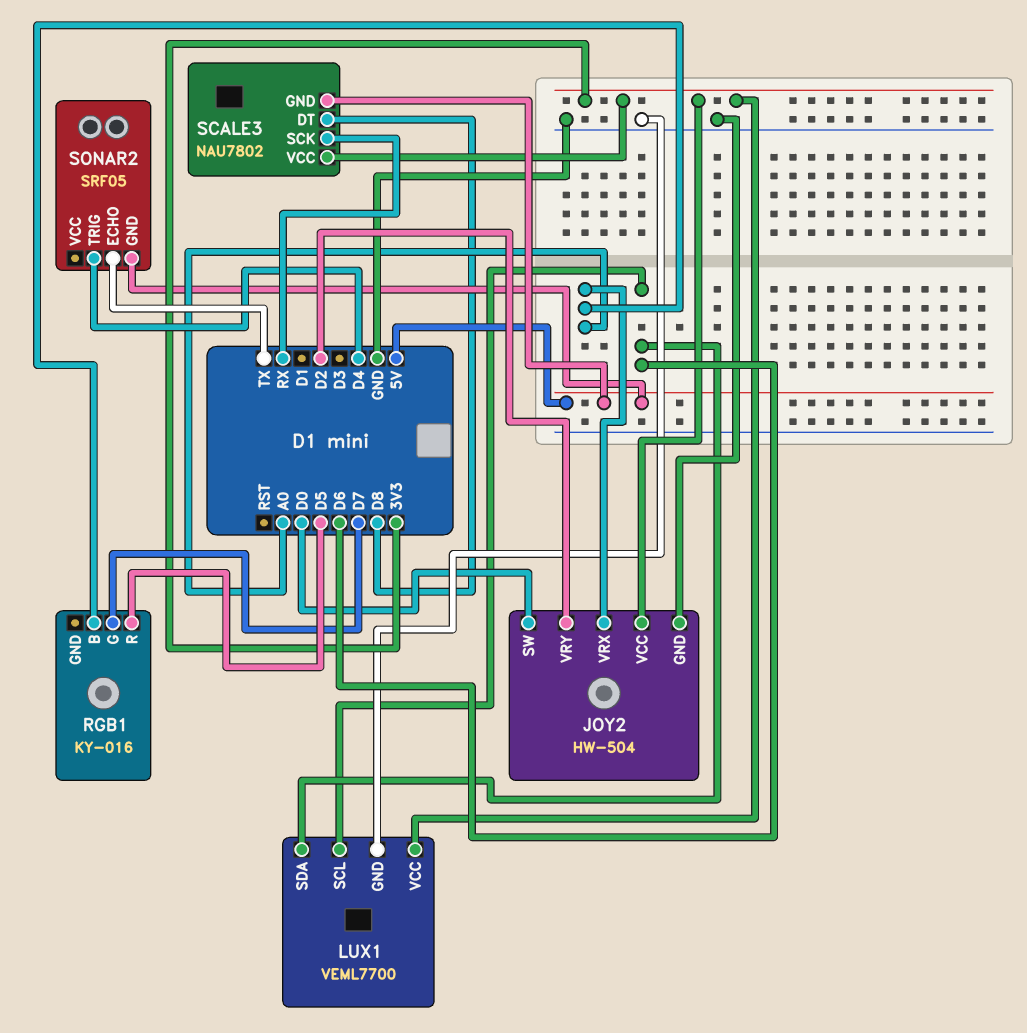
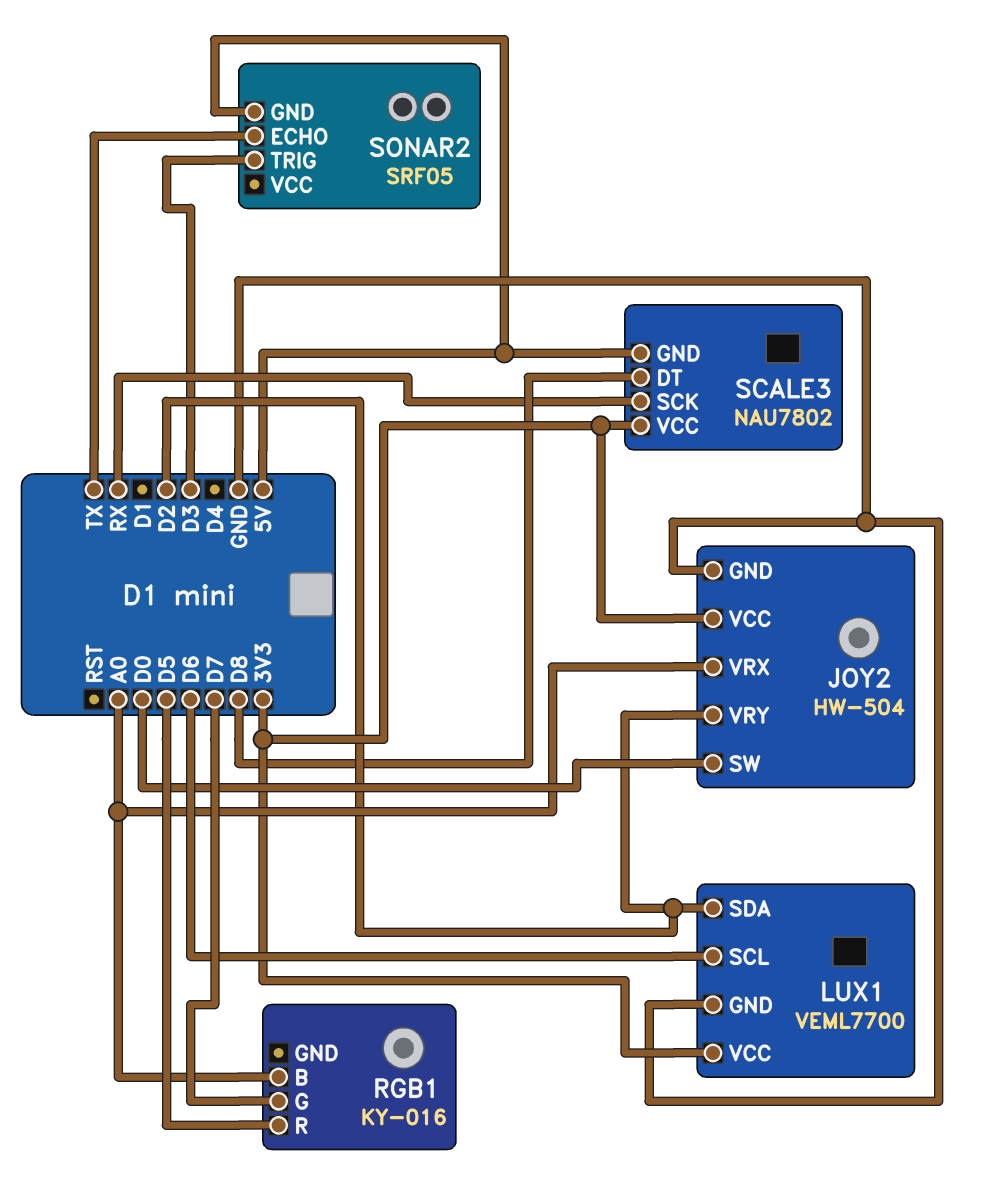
LUX1 pin SDA: D6 -> D2
SONAR2 pin TRIG: D4 -> D3

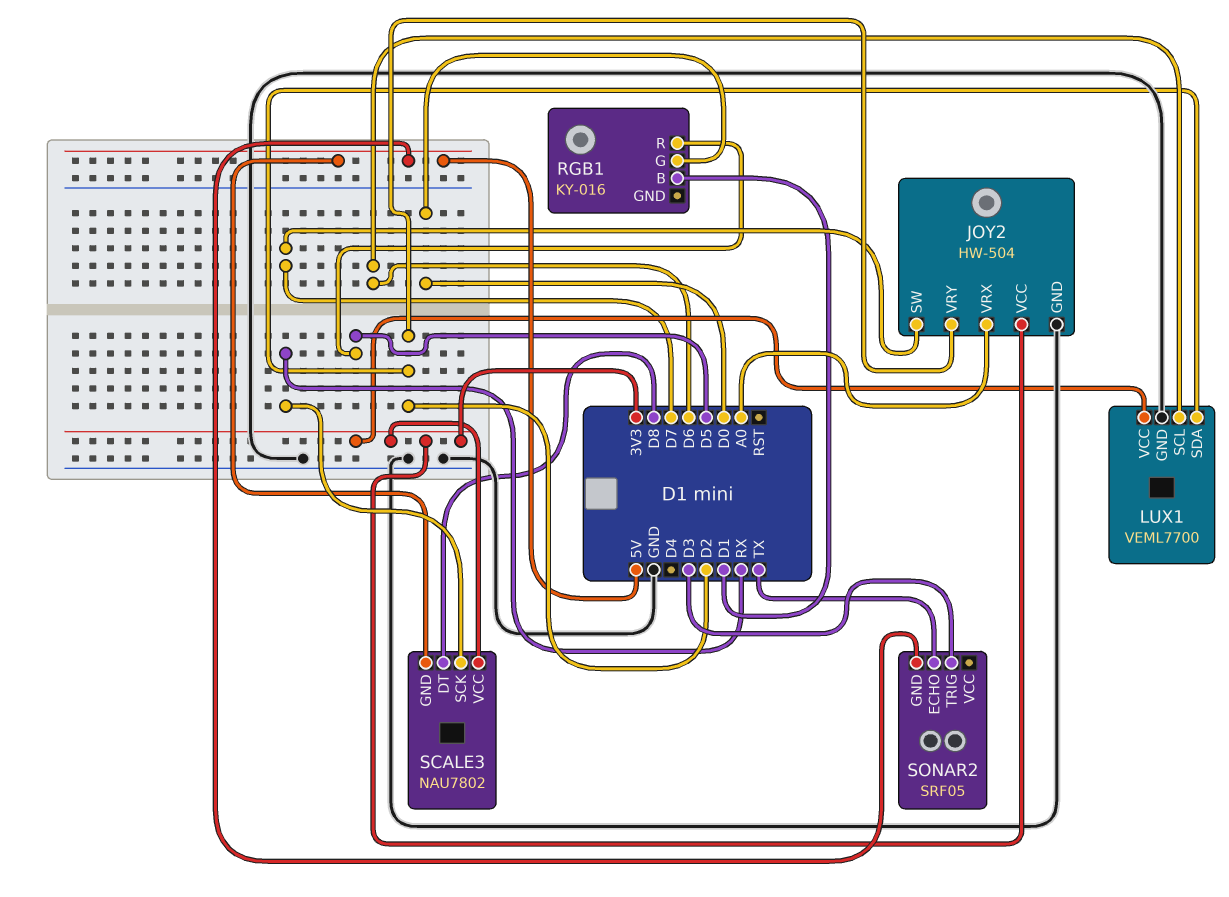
JOY2 pin SW: D0 -> D7
RGB1 pin B: A0 -> D1
RGB1 pin G: D7 -> D0

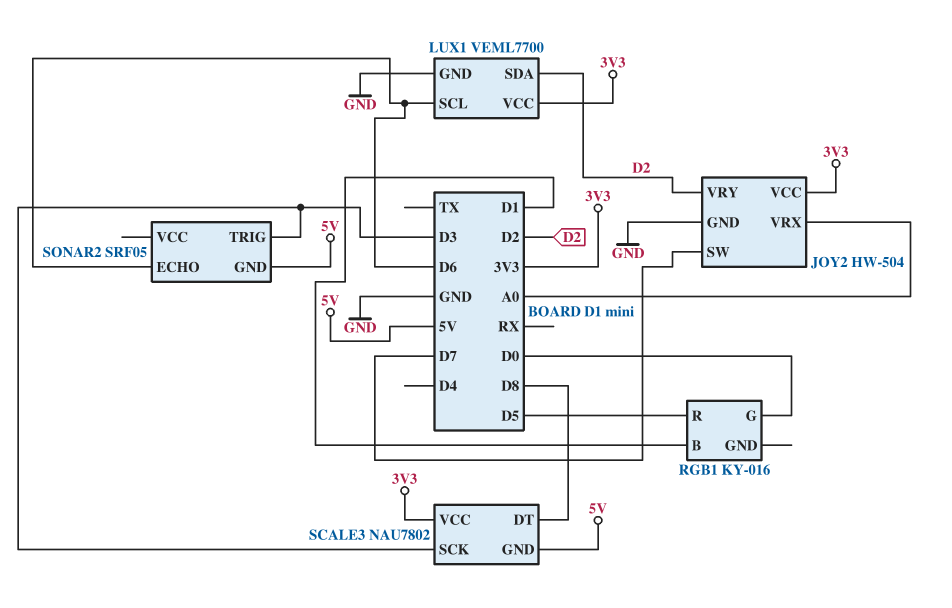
SCALE3 pin SCK: RX -> D3
SONAR2 pin ECHO: TX -> D6

